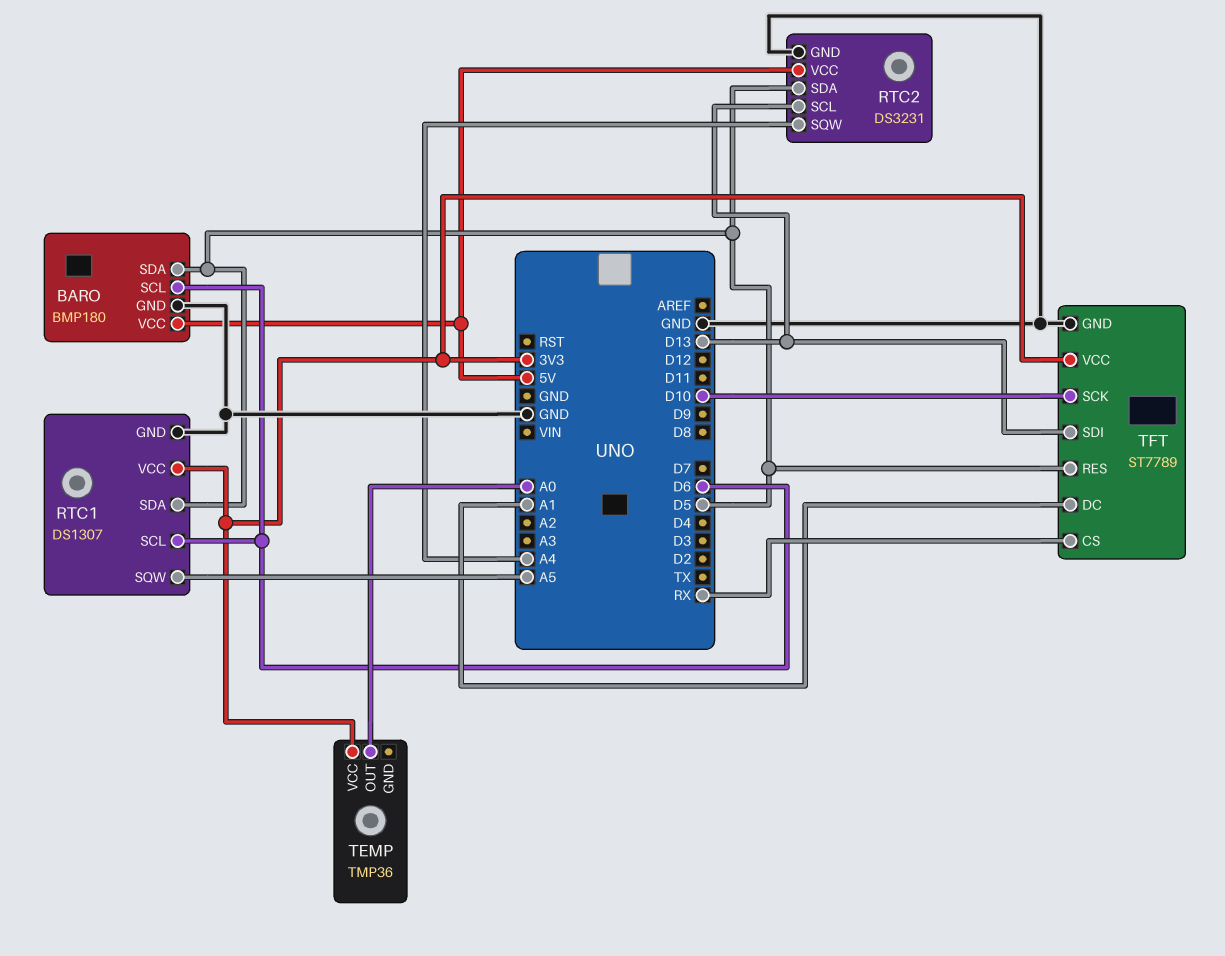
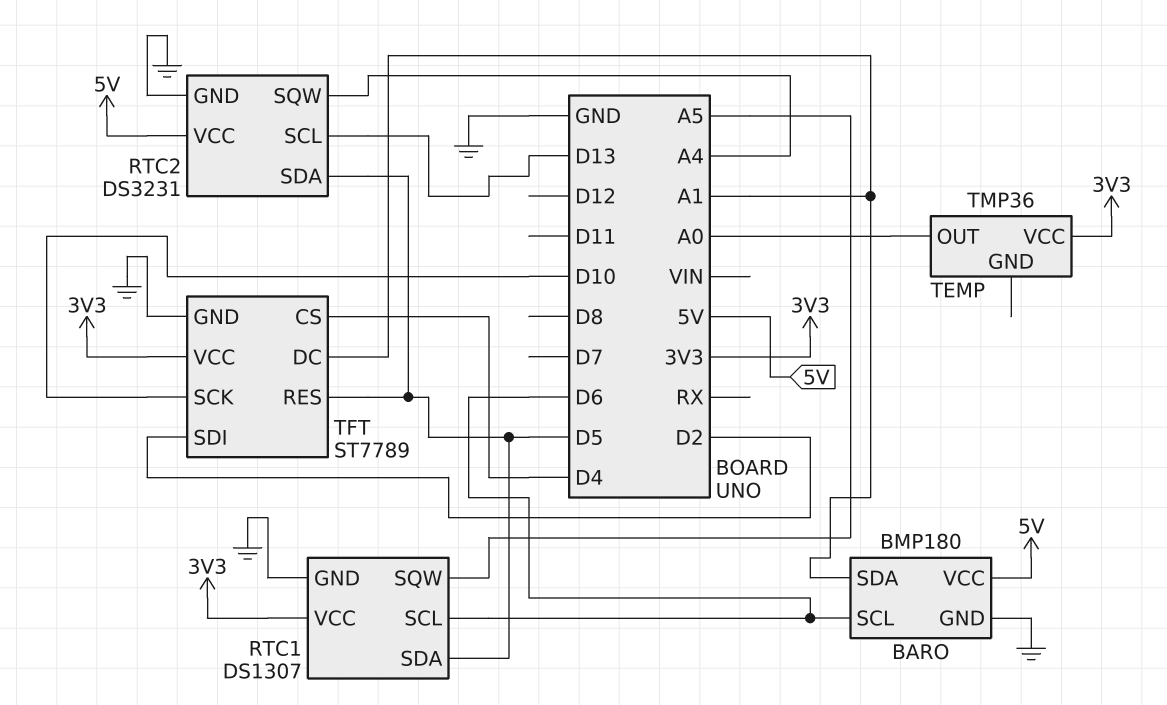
BARO pin SDA: D5 -> A1
TFT pin CS: RX -> D4
TFT pin SDI: D13 -> D2

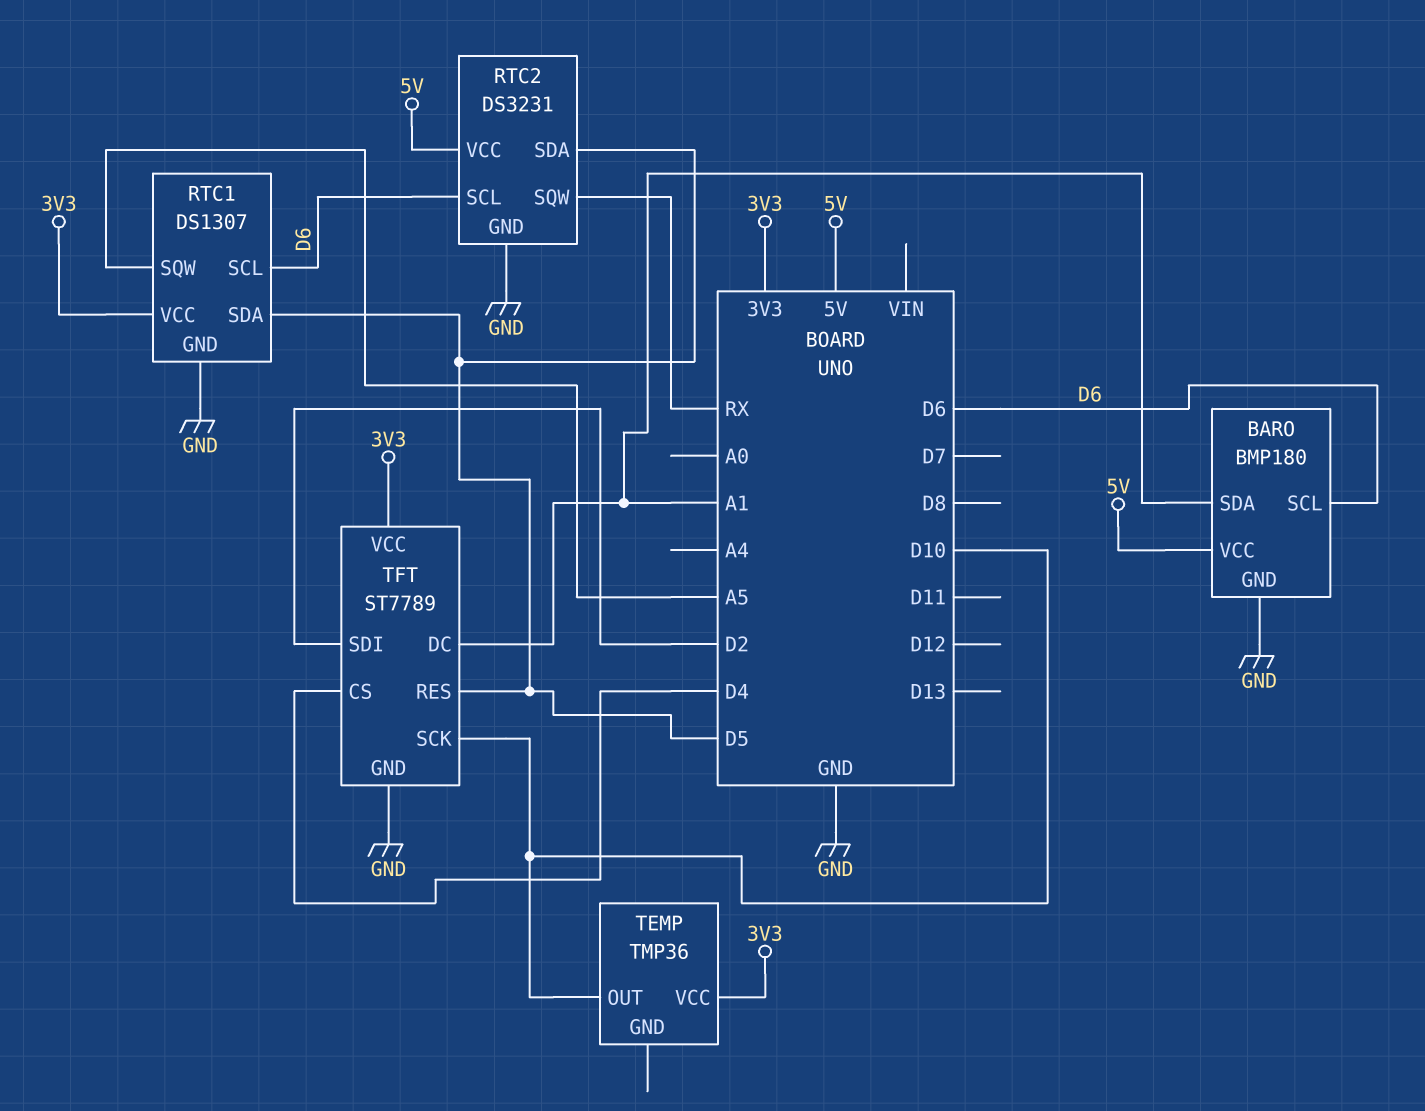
RTC2 pin SCL: D13 -> D6
RTC2 pin SQW: A4 -> RX
TEMP pin OUT: A0 -> D10

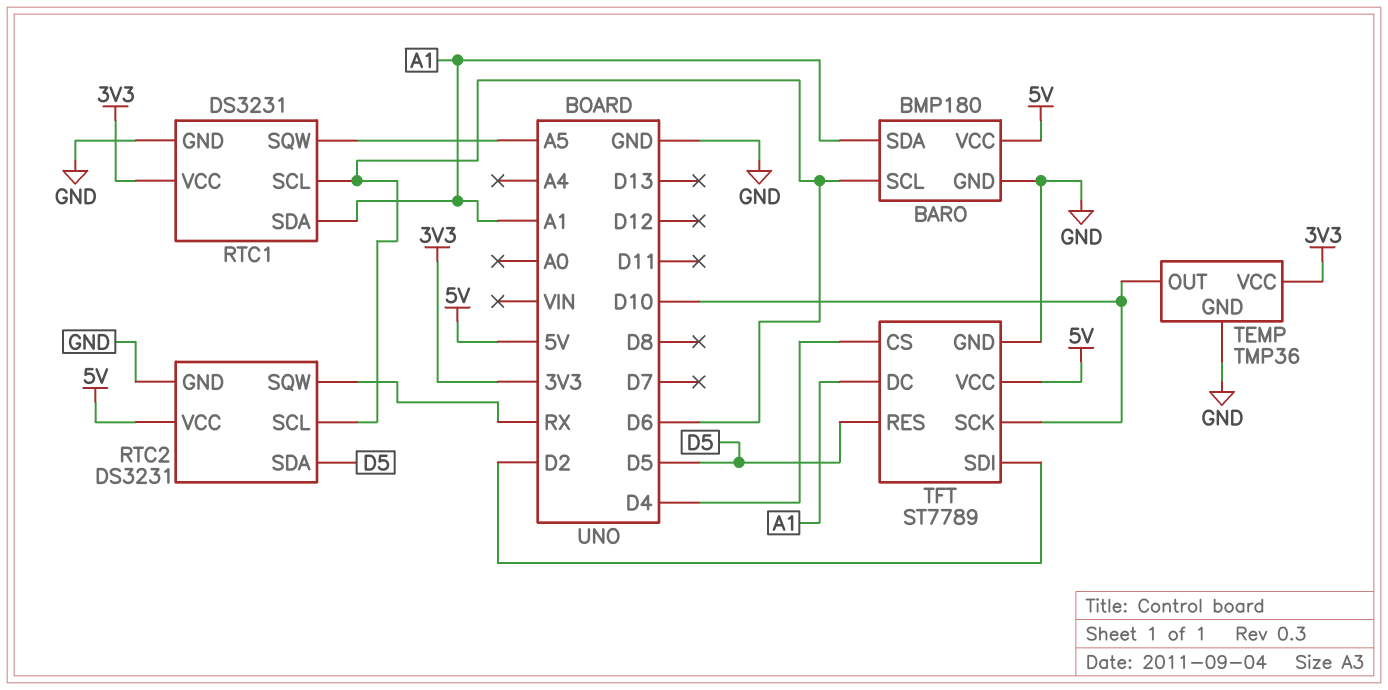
RTC1: DS1307 -> DS3231
RTC1 pin SDA: D5 -> A1
TEMP pin GND: none -> GND
TFT pin VCC: 3V3 -> 5V

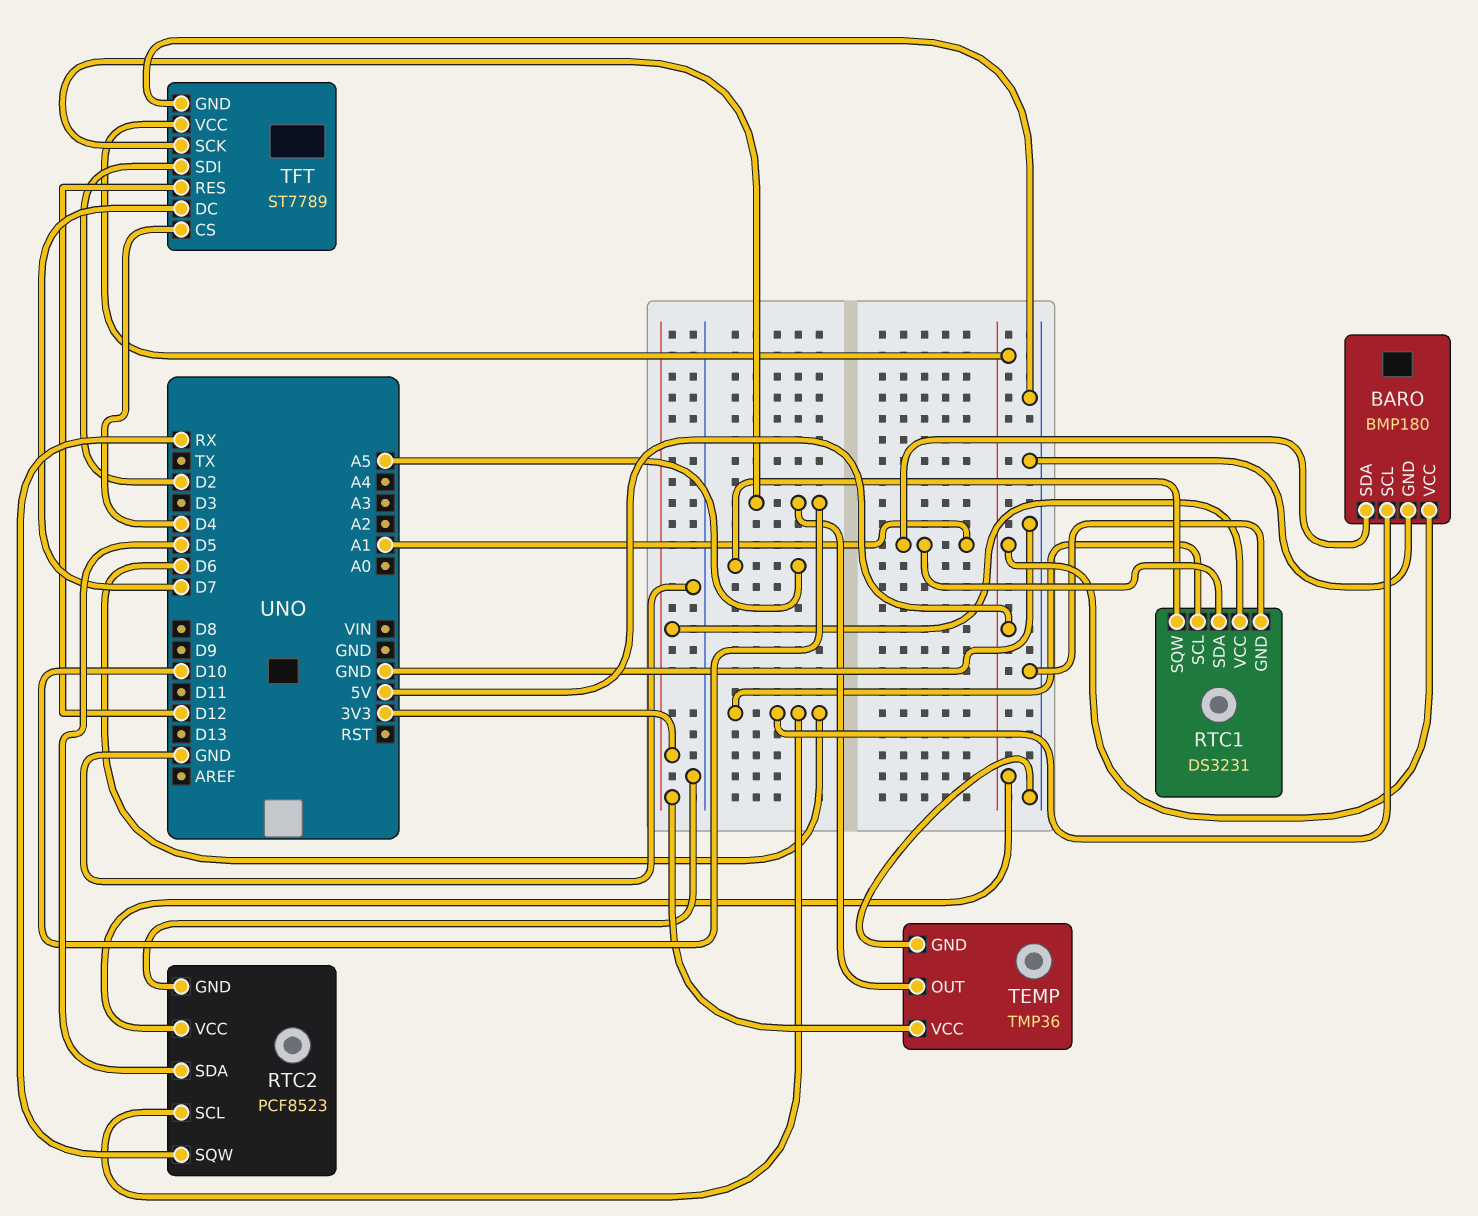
RTC2: DS3231 -> PCF8523
TFT pin DC: A1 -> D7
TFT pin RES: D5 -> D12

